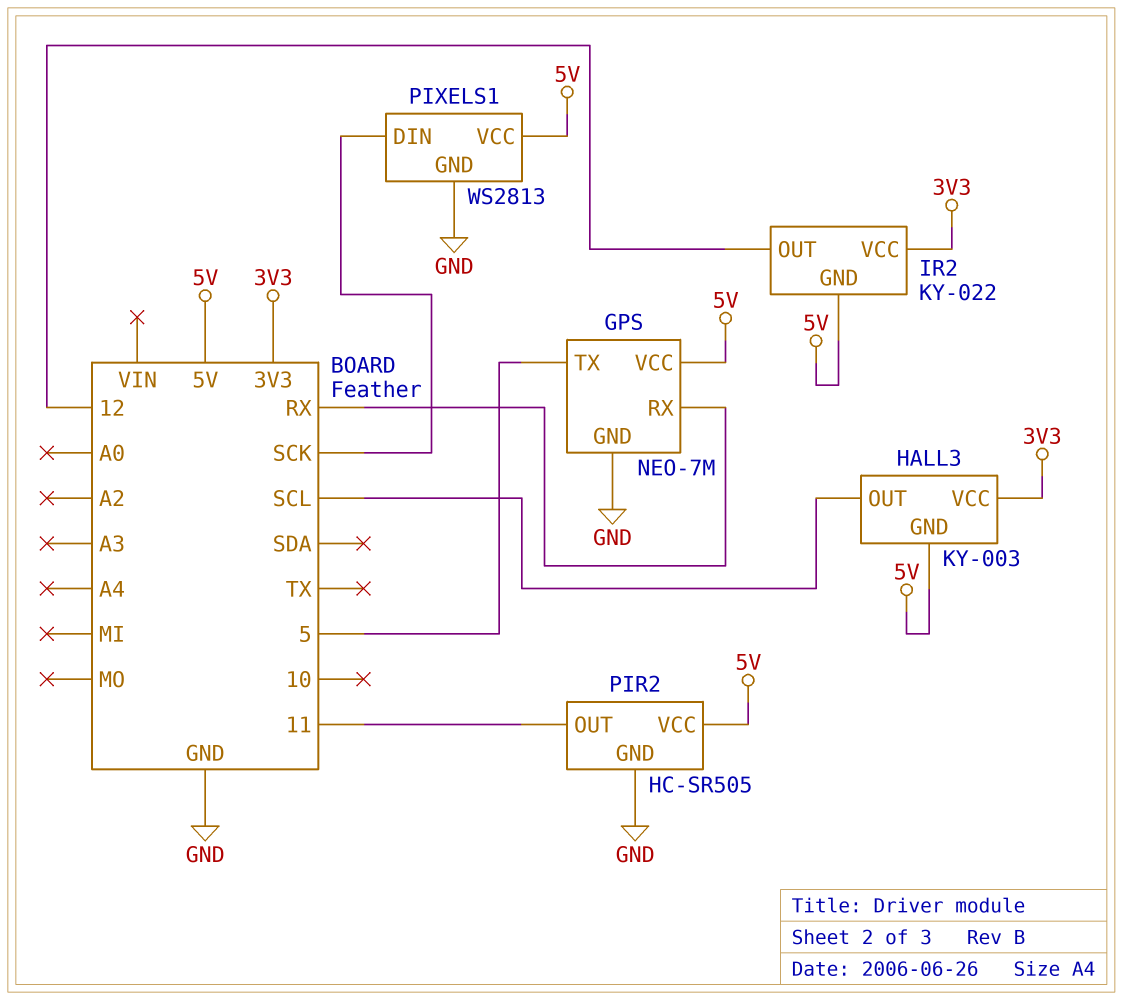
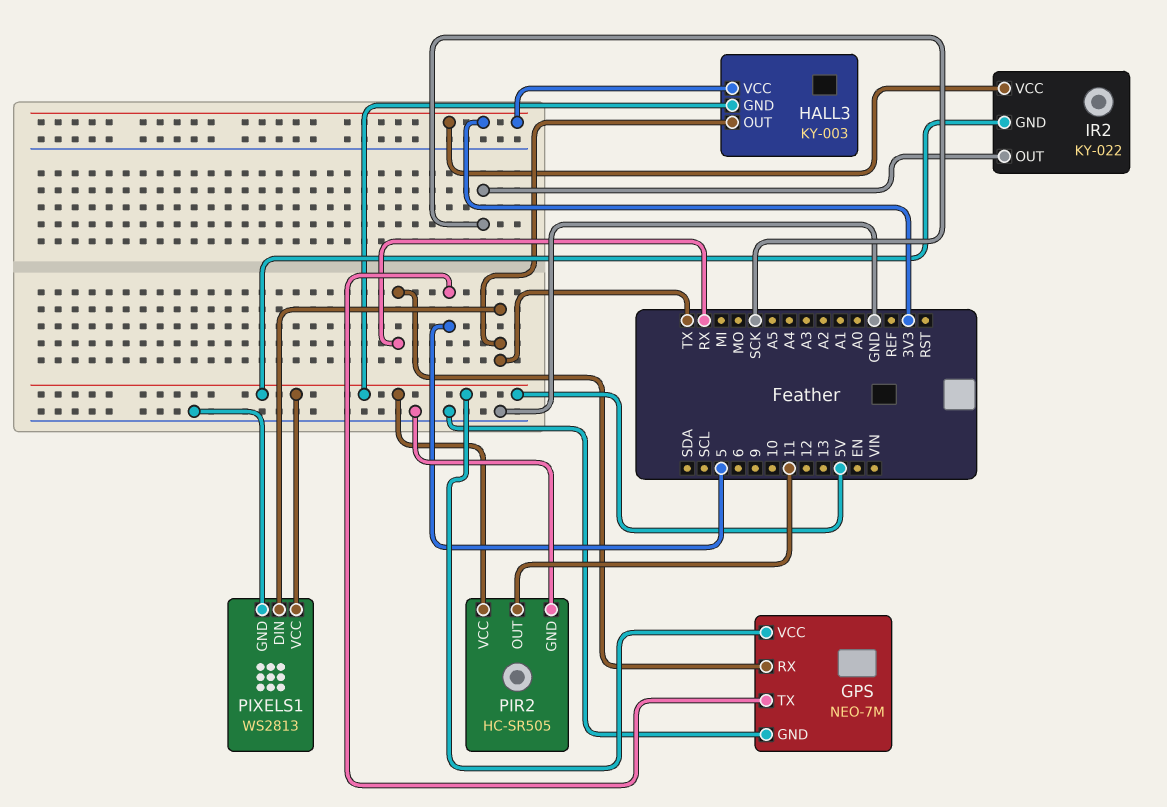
HALL3 pin OUT: SCL -> TX
IR2 pin OUT: 12 -> SCK
PIXELS1 pin DIN: SCK -> TX

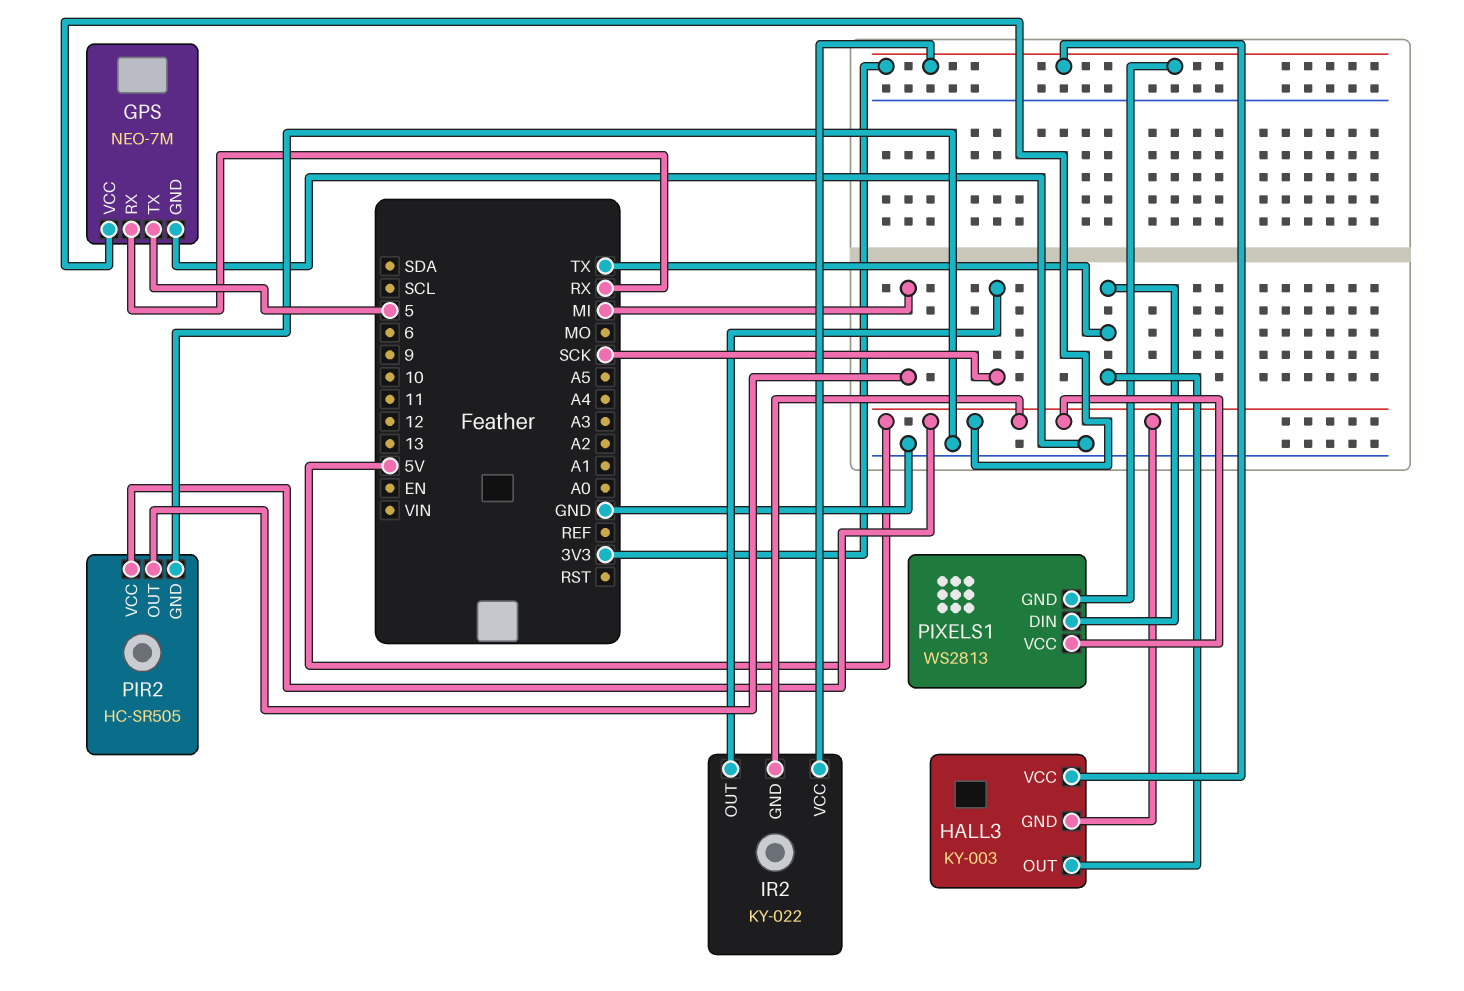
PIR2 pin OUT: 11 -> MI
PIXELS1 pin GND: GND -> 3V3

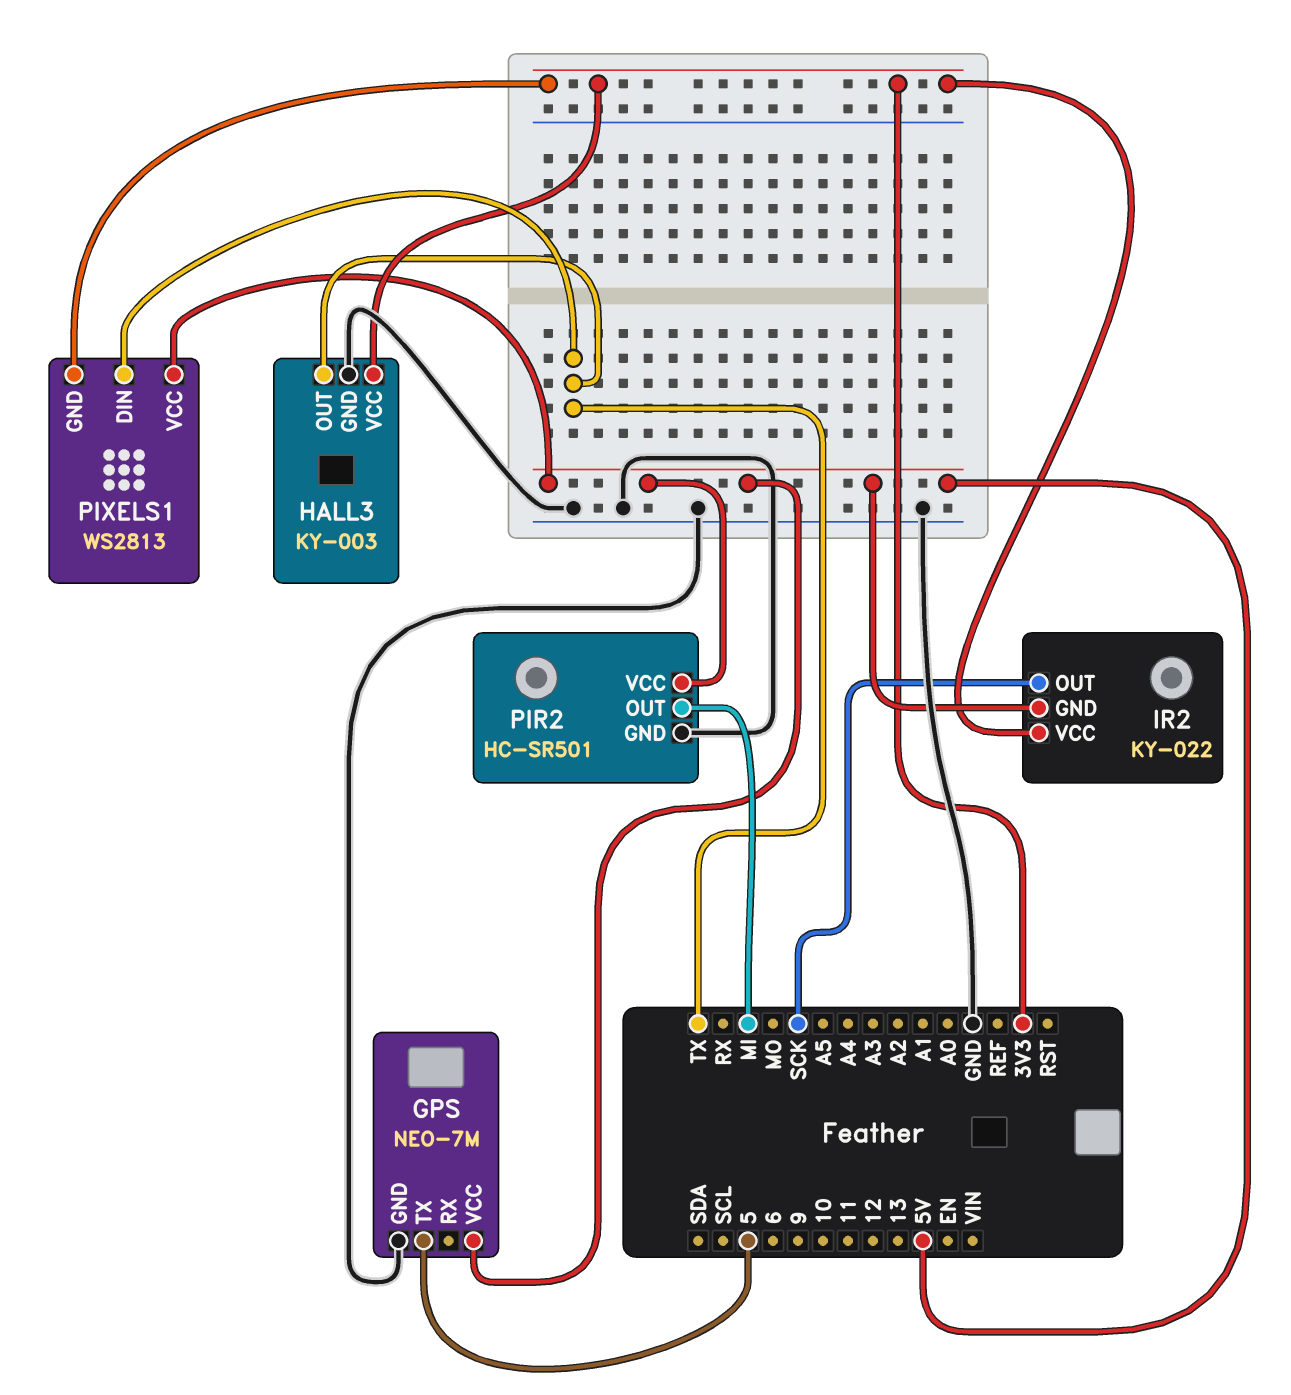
GPS pin RX: RX -> none
HALL3 pin GND: 5V -> GND
PIR2: HC-SR505 -> HC-SR501

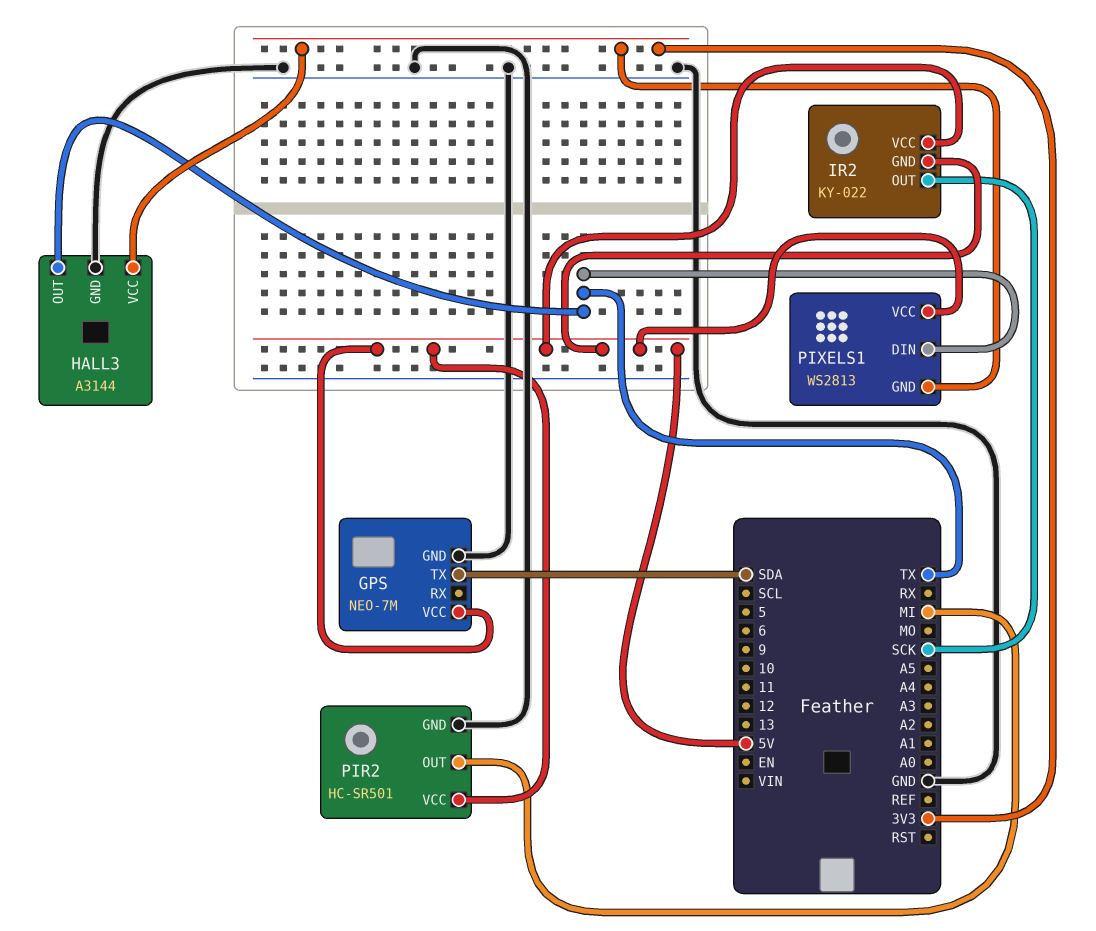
GPS pin TX: 5 -> SDA
HALL3: KY-003 -> A3144
IR2 pin VCC: 3V3 -> 5V

